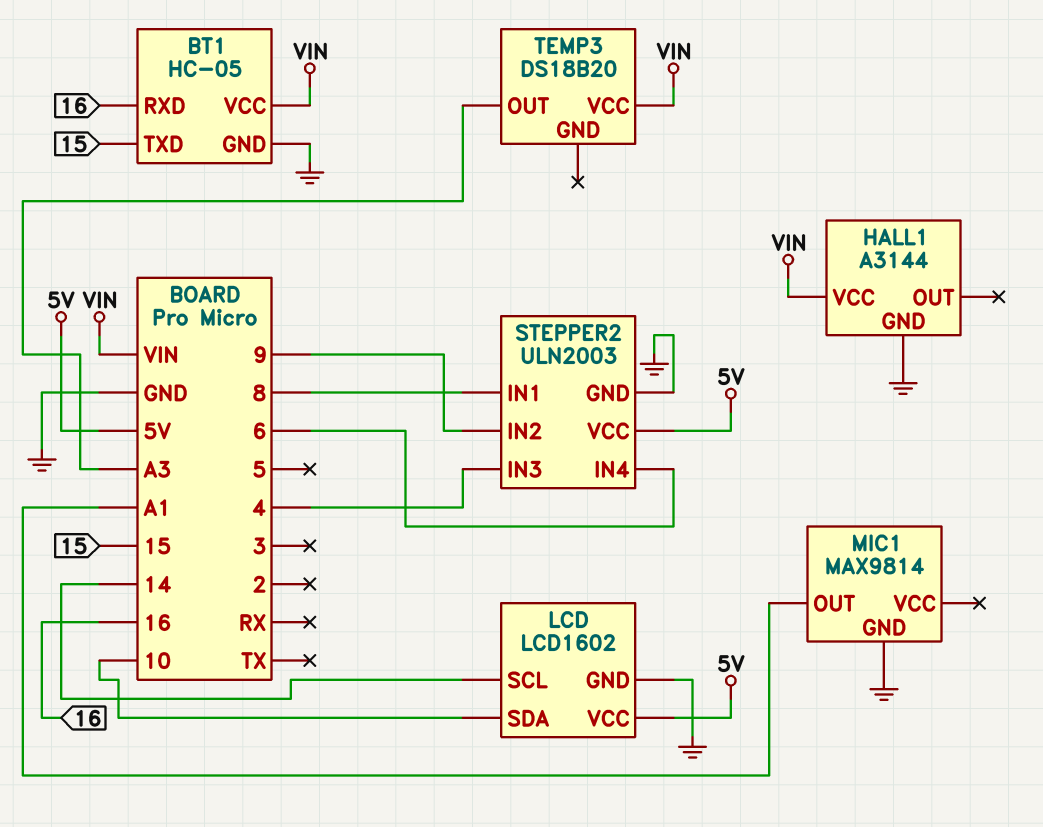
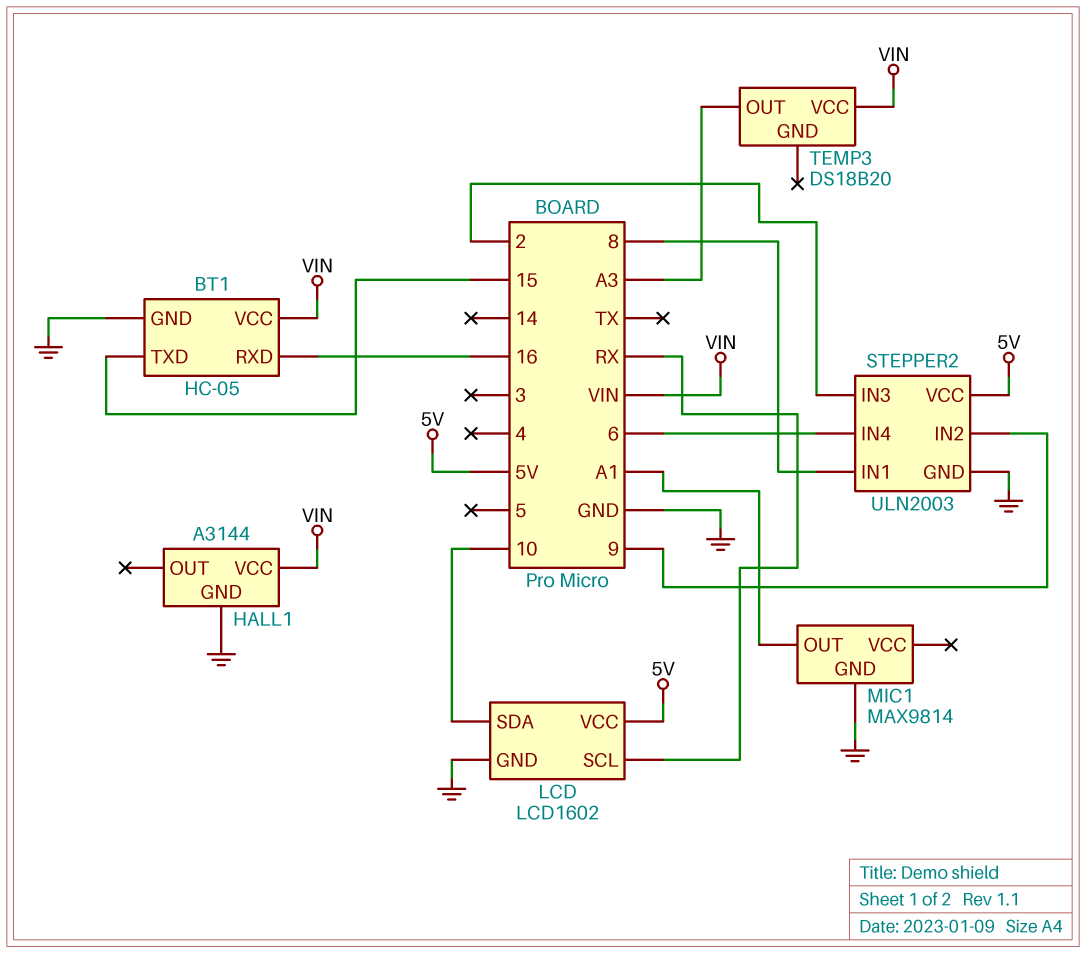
LCD pin SCL: 14 -> RX
STEPPER2 pin IN3: 4 -> 2

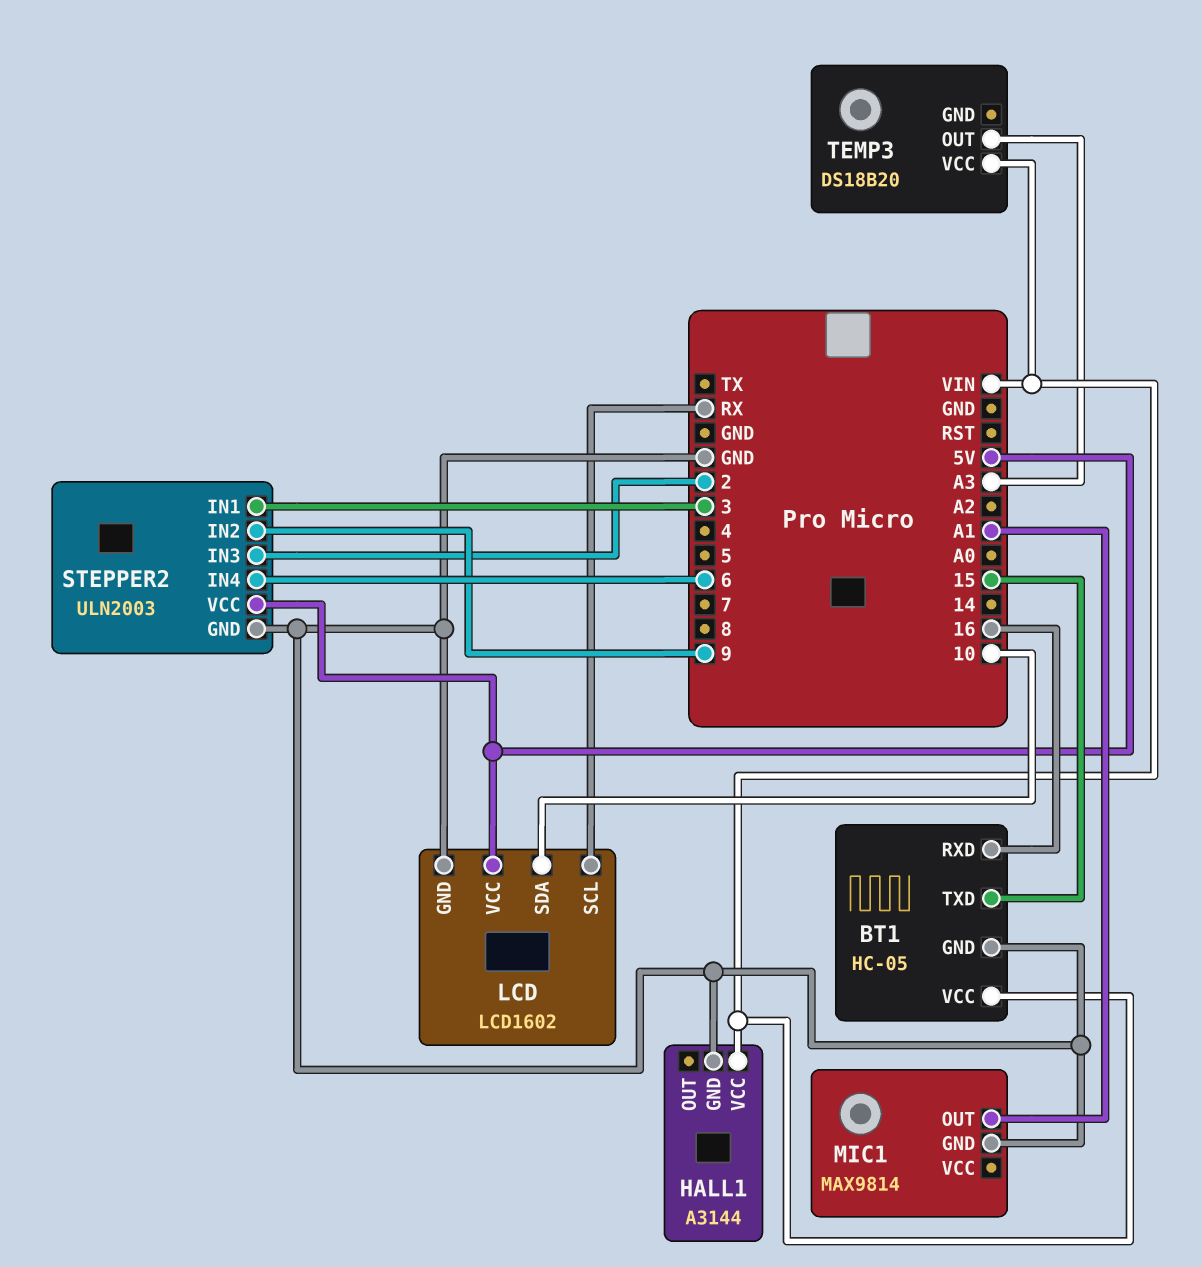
STEPPER2 pin IN1: 8 -> 3

